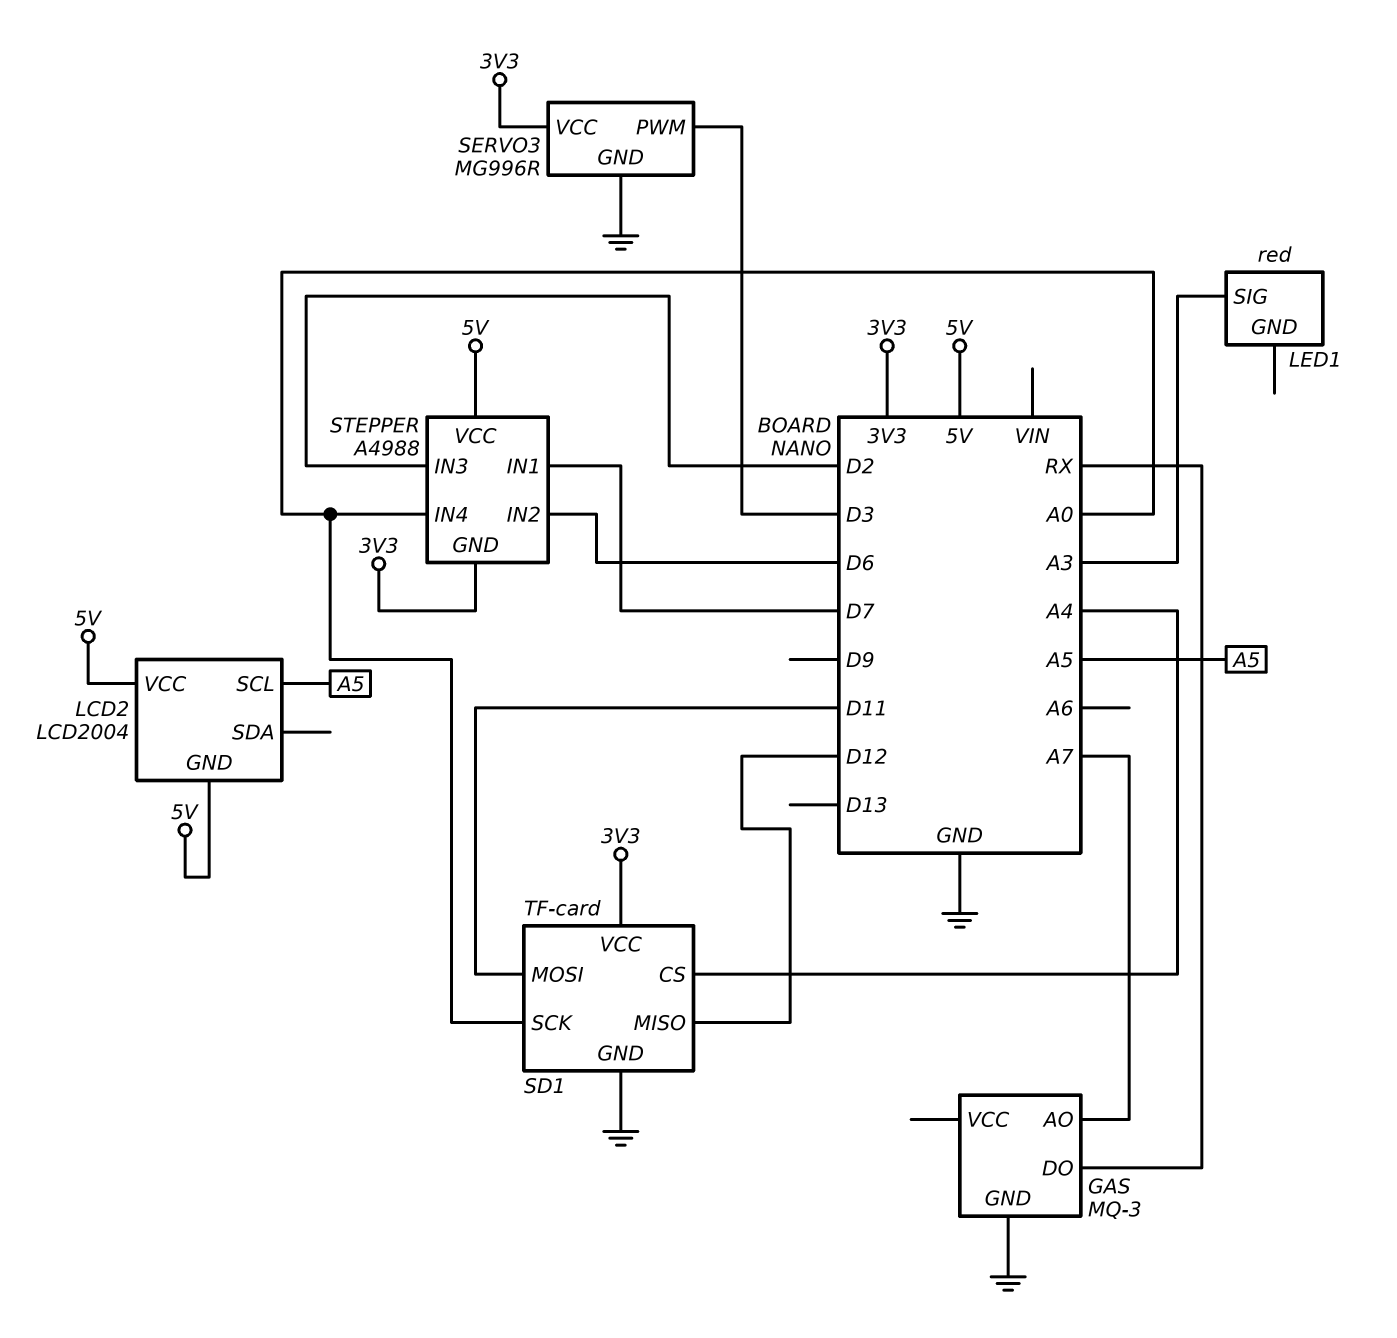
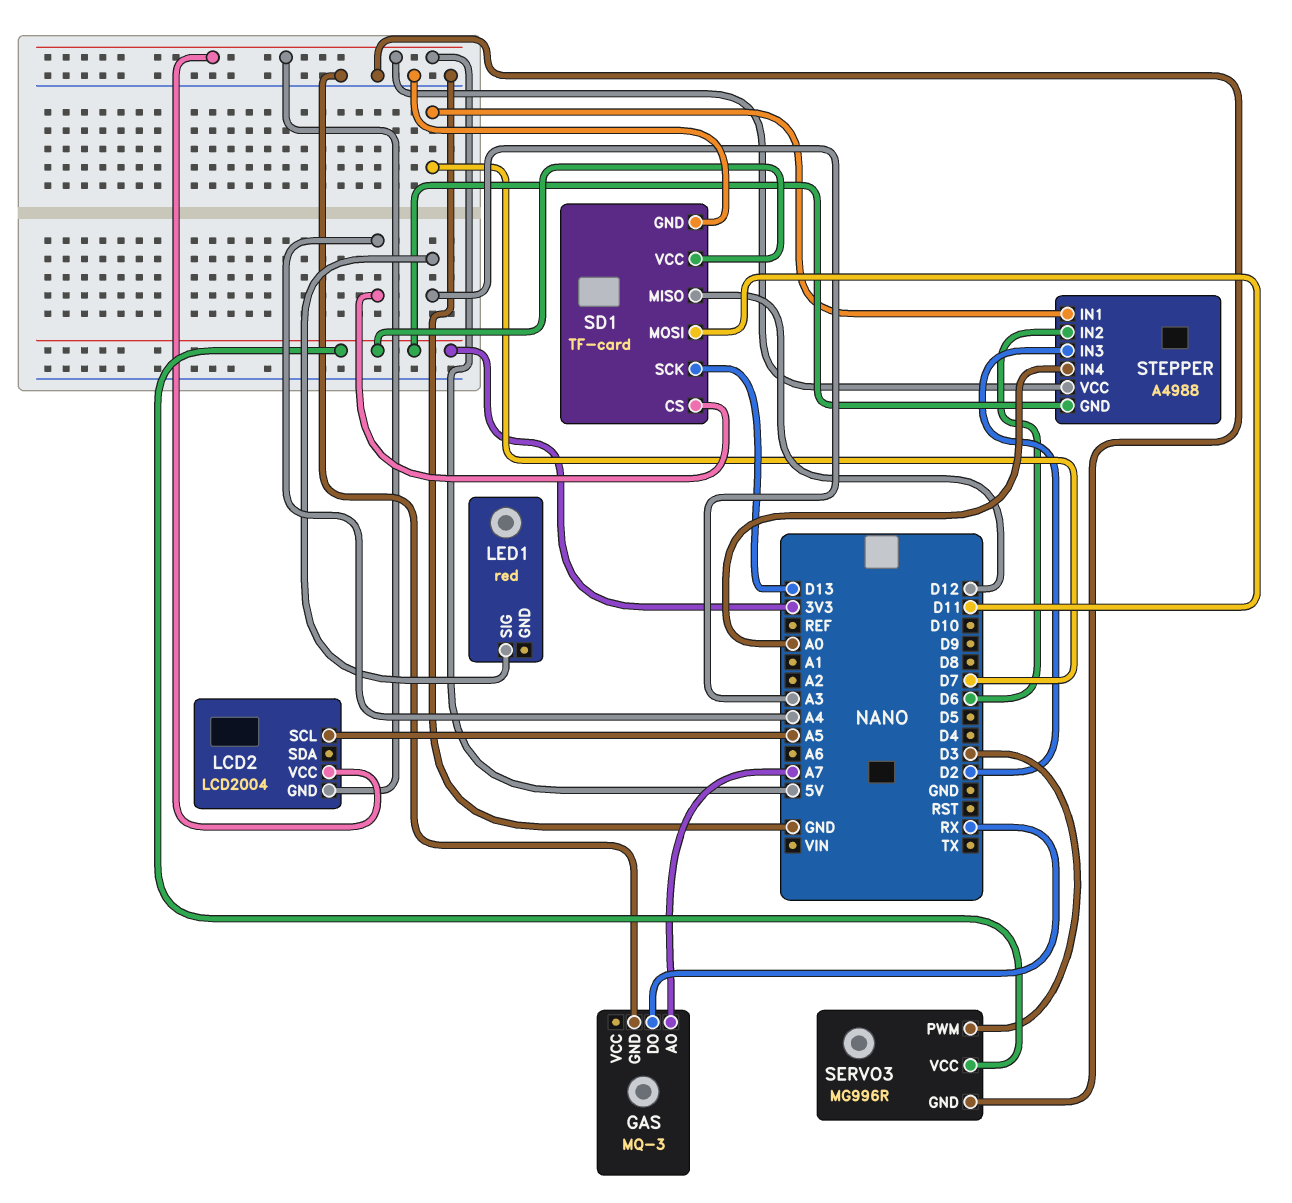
SD1 pin SCK: A0 -> D13

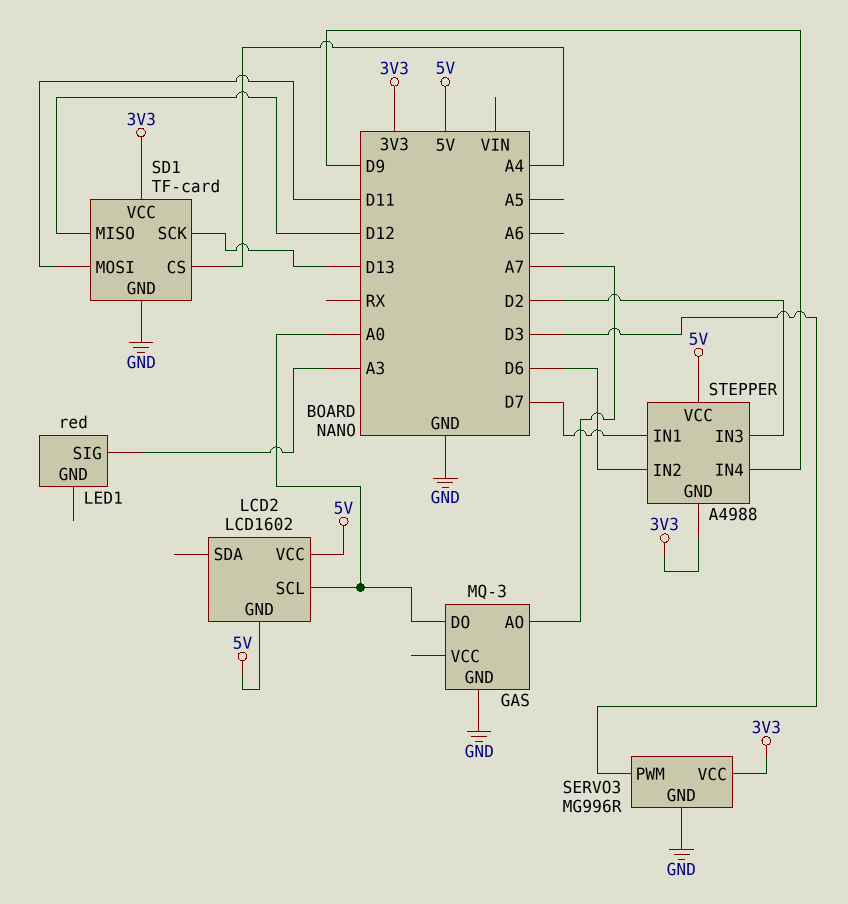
GAS pin DO: RX -> A0
LCD2: LCD2004 -> LCD1602
LCD2 pin SCL: A5 -> A0
STEPPER pin IN4: A0 -> D9

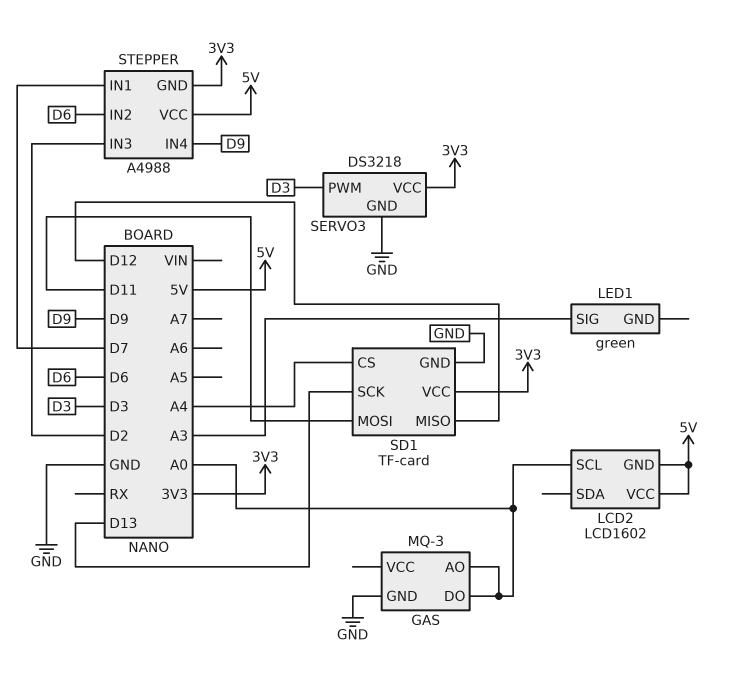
GAS pin AO: A7 -> A0
LED1: red -> green
SERVO3: MG996R -> DS3218

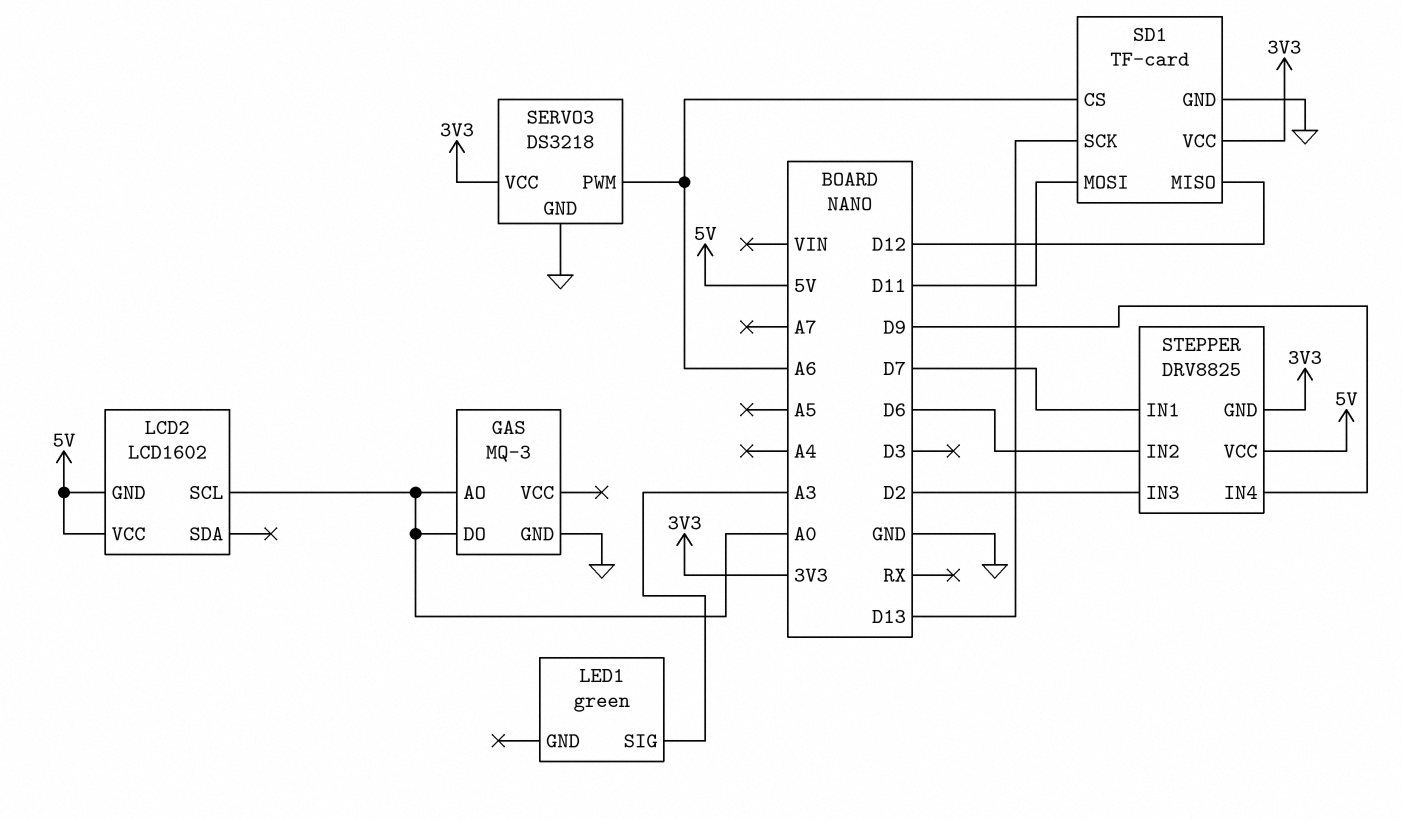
SD1 pin CS: A4 -> A6
SERVO3 pin PWM: D3 -> A6
STEPPER: A4988 -> DRV8825

